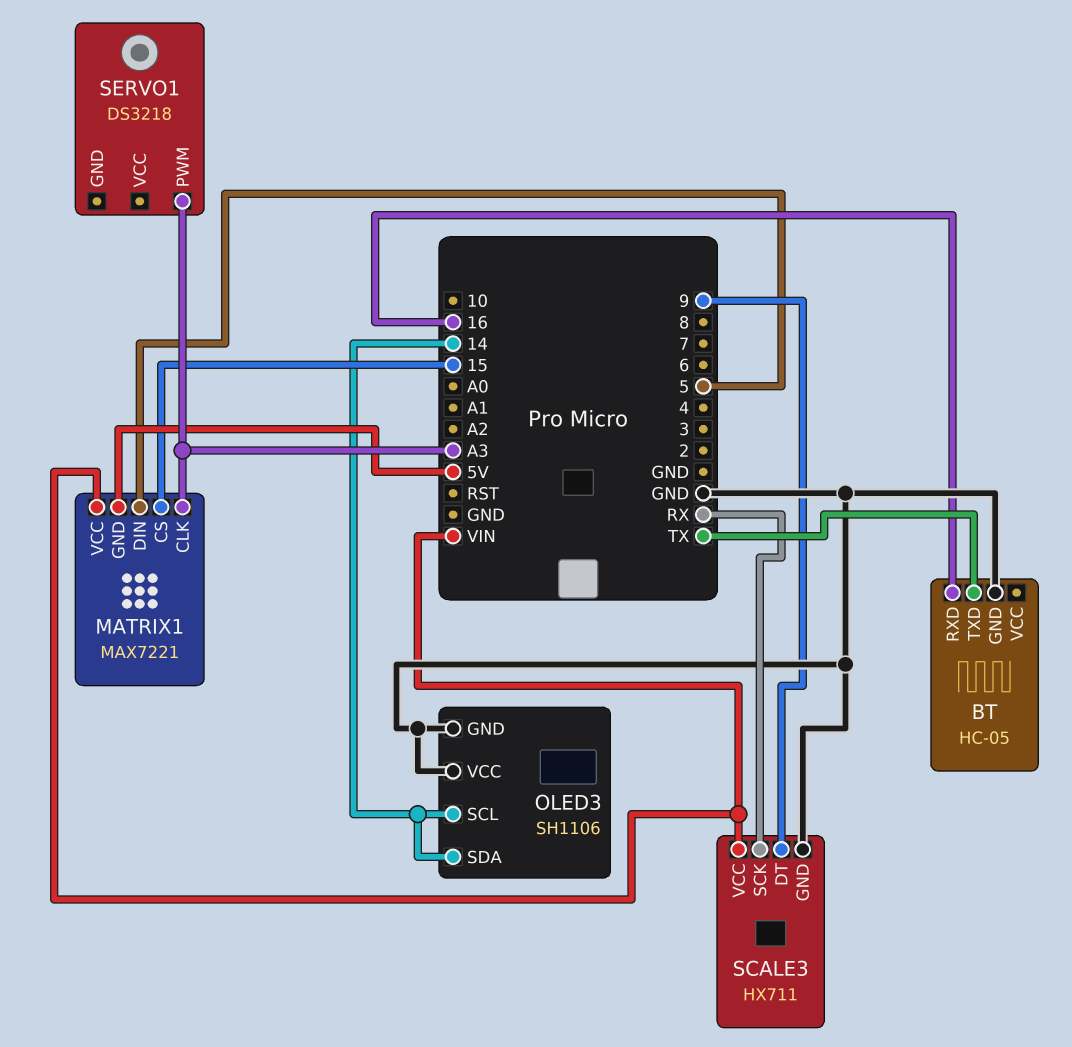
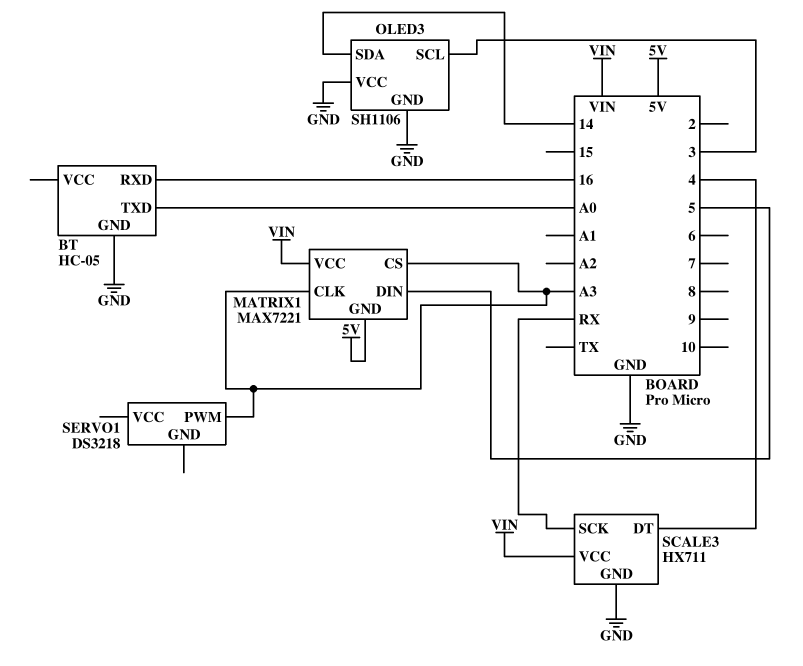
BT pin TXD: TX -> A0
MATRIX1 pin CS: 15 -> A3
OLED3 pin SCL: 14 -> 3
SCALE3 pin DT: 9 -> 4

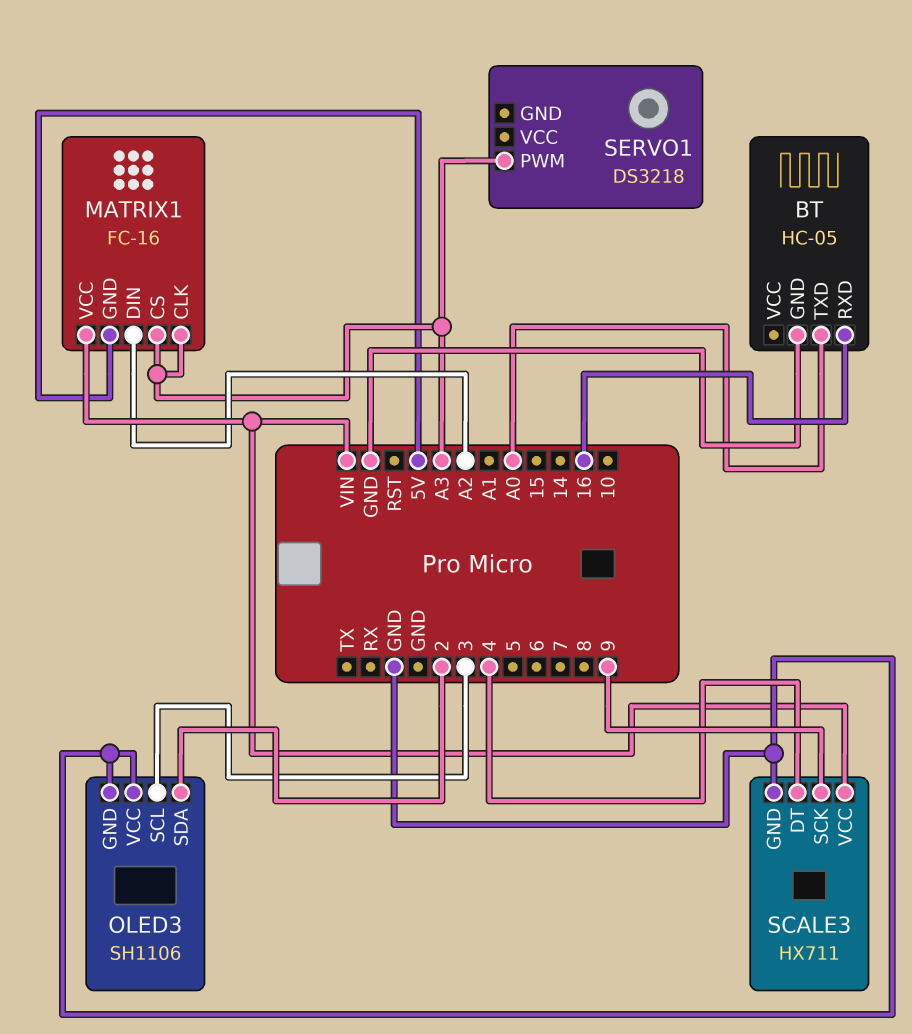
MATRIX1: MAX7221 -> FC-16
MATRIX1 pin DIN: 5 -> A2
OLED3 pin SDA: 14 -> 2
SCALE3 pin SCK: RX -> 9

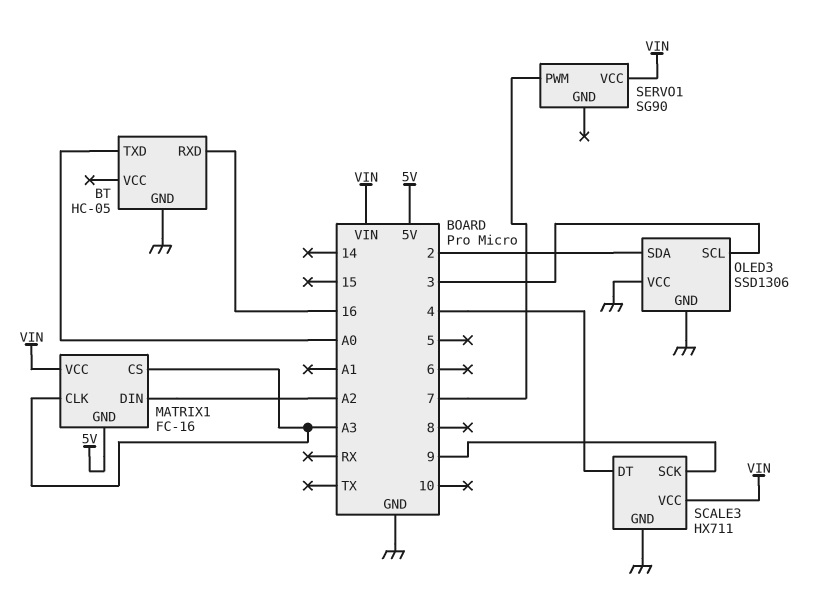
OLED3: SH1106 -> SSD1306
SERVO1: DS3218 -> SG90
SERVO1 pin PWM: A3 -> 7
SERVO1 pin VCC: none -> VIN

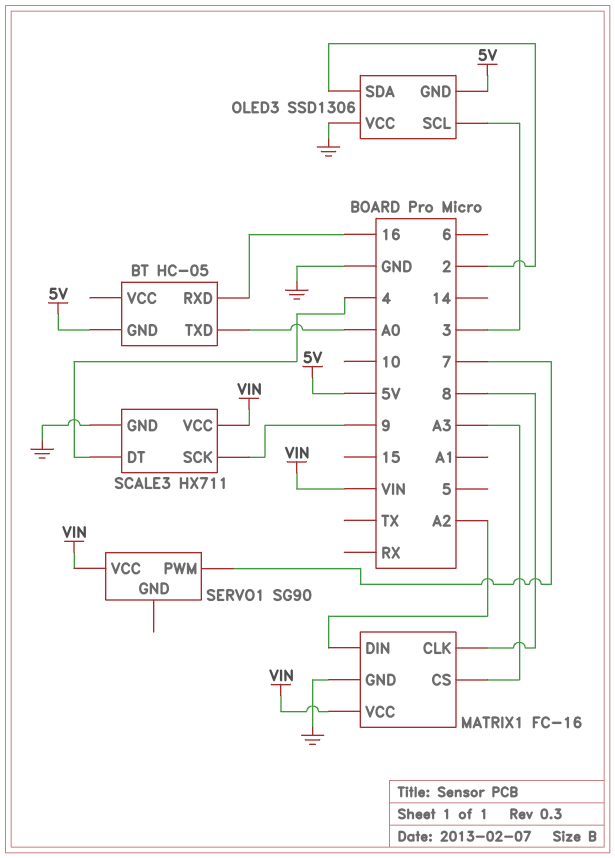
BT pin GND: GND -> 5V
MATRIX1 pin CLK: A3 -> 8
MATRIX1 pin GND: 5V -> GND
OLED3 pin GND: GND -> 5V

